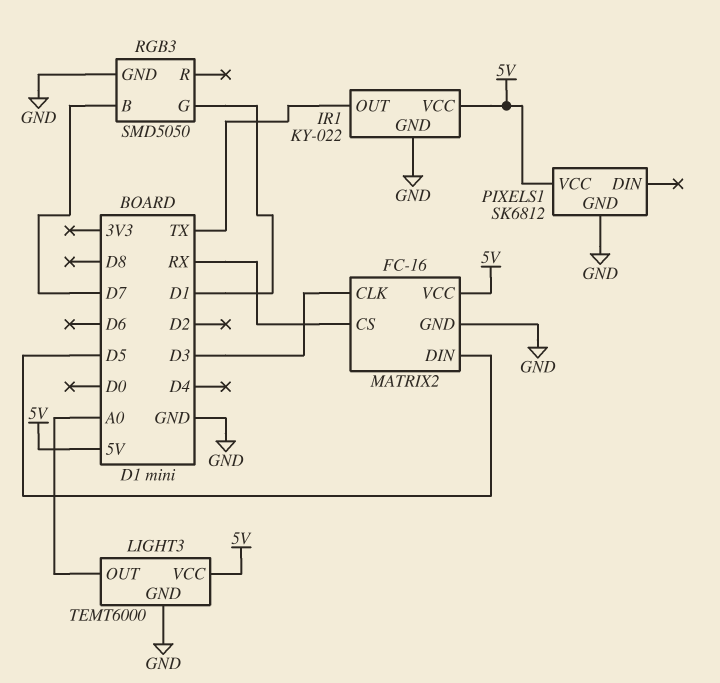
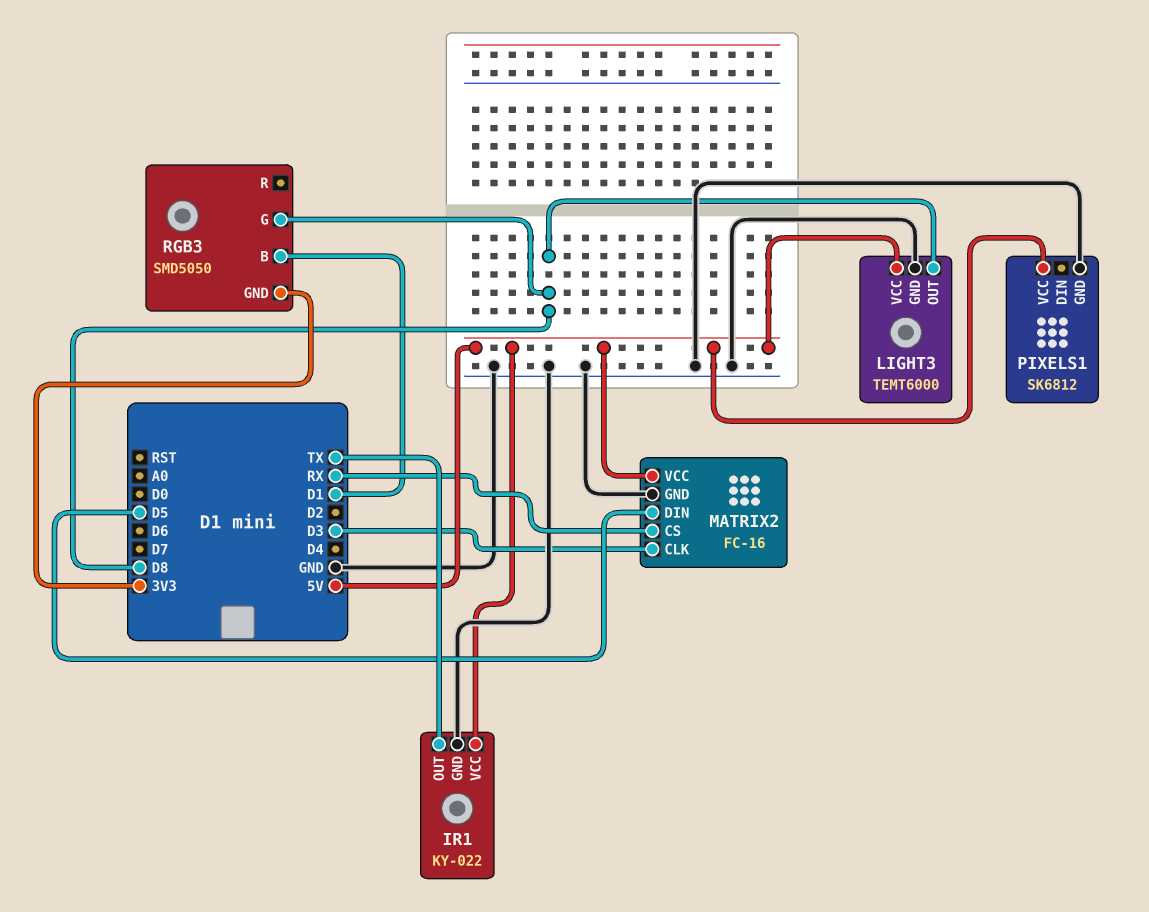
LIGHT3 pin OUT: A0 -> D8
RGB3 pin B: D7 -> D1
RGB3 pin G: D1 -> D8
RGB3 pin GND: GND -> 3V3

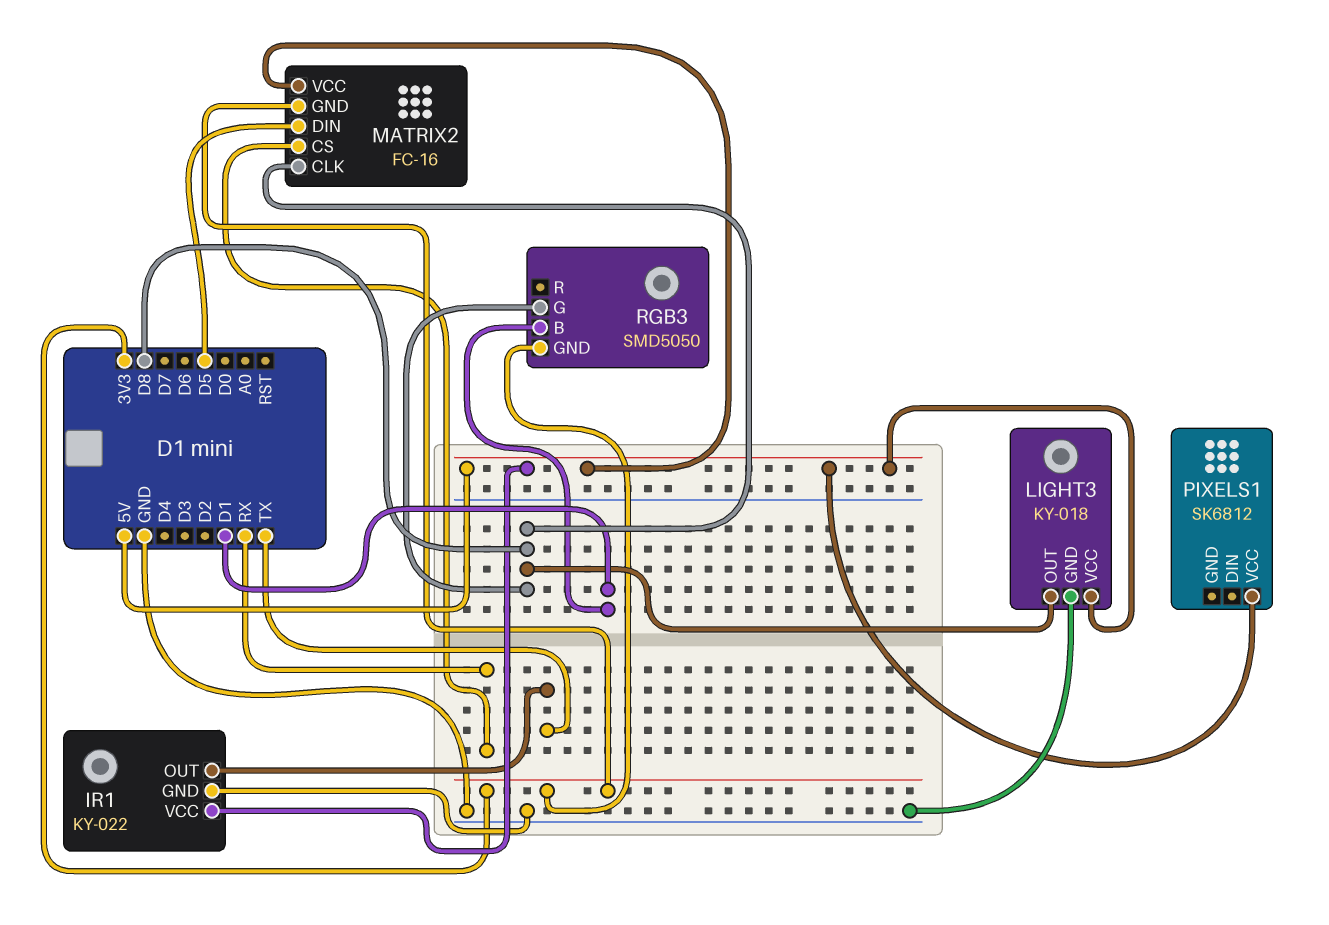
LIGHT3: TEMT6000 -> KY-018
MATRIX2 pin CLK: D3 -> D8
MATRIX2 pin GND: GND -> 3V3
PIXELS1 pin GND: GND -> none

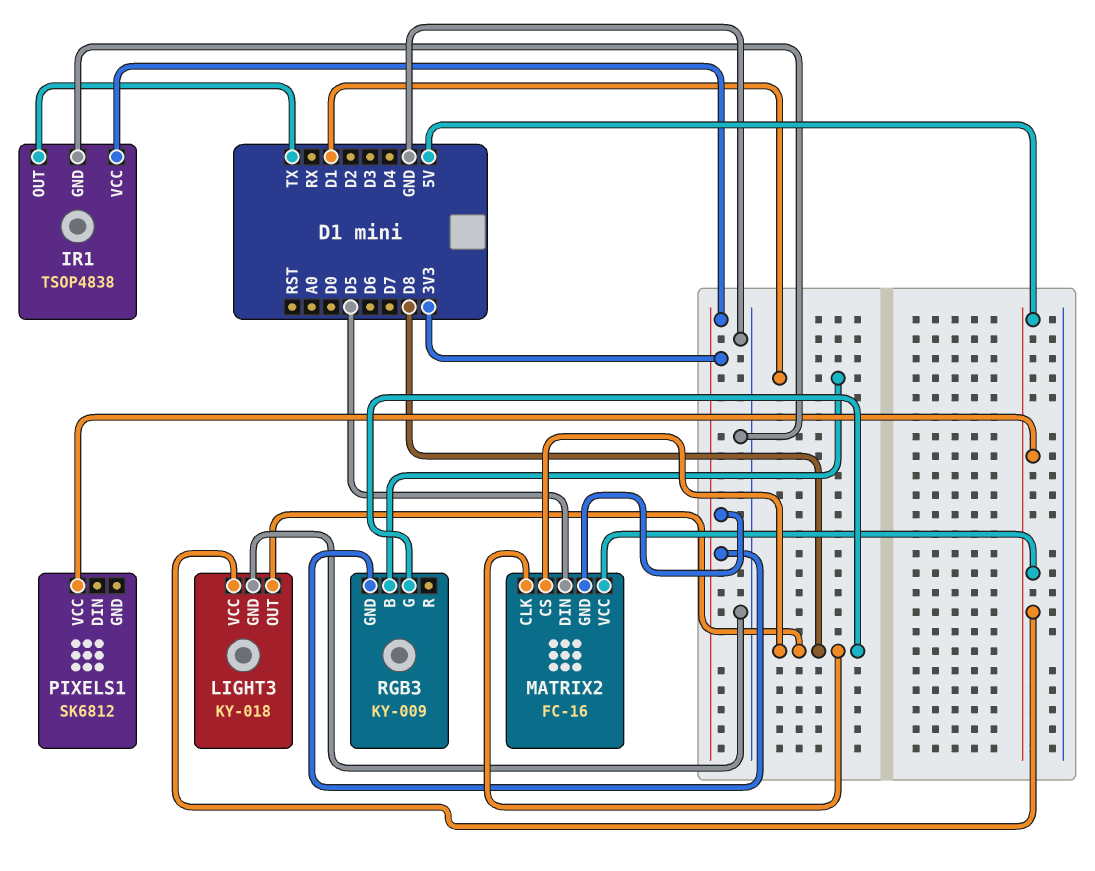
IR1: KY-022 -> TSOP4838
IR1 pin VCC: 5V -> 3V3
MATRIX2 pin CS: RX -> D8
RGB3: SMD5050 -> KY-009

